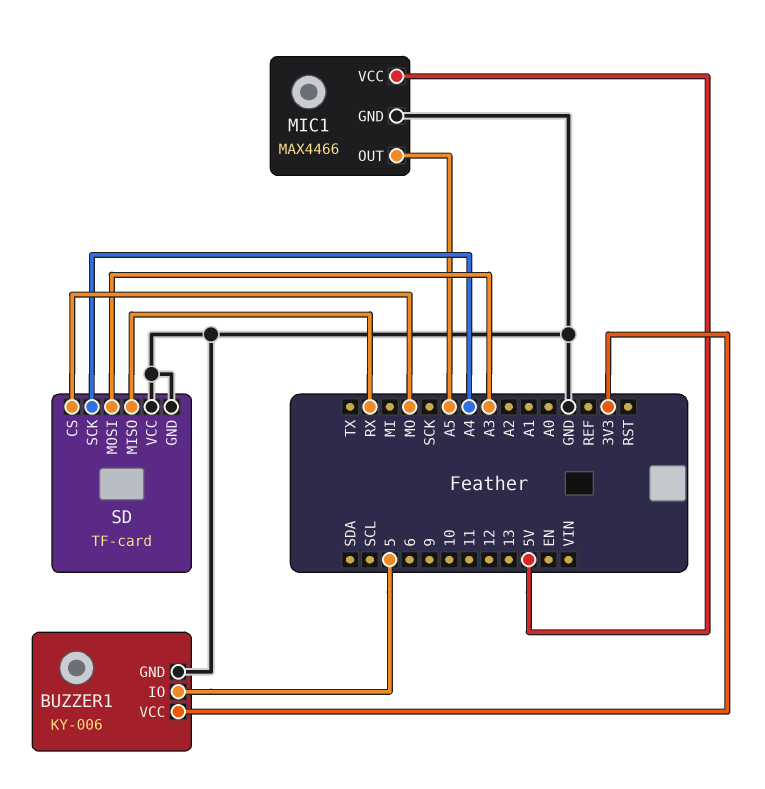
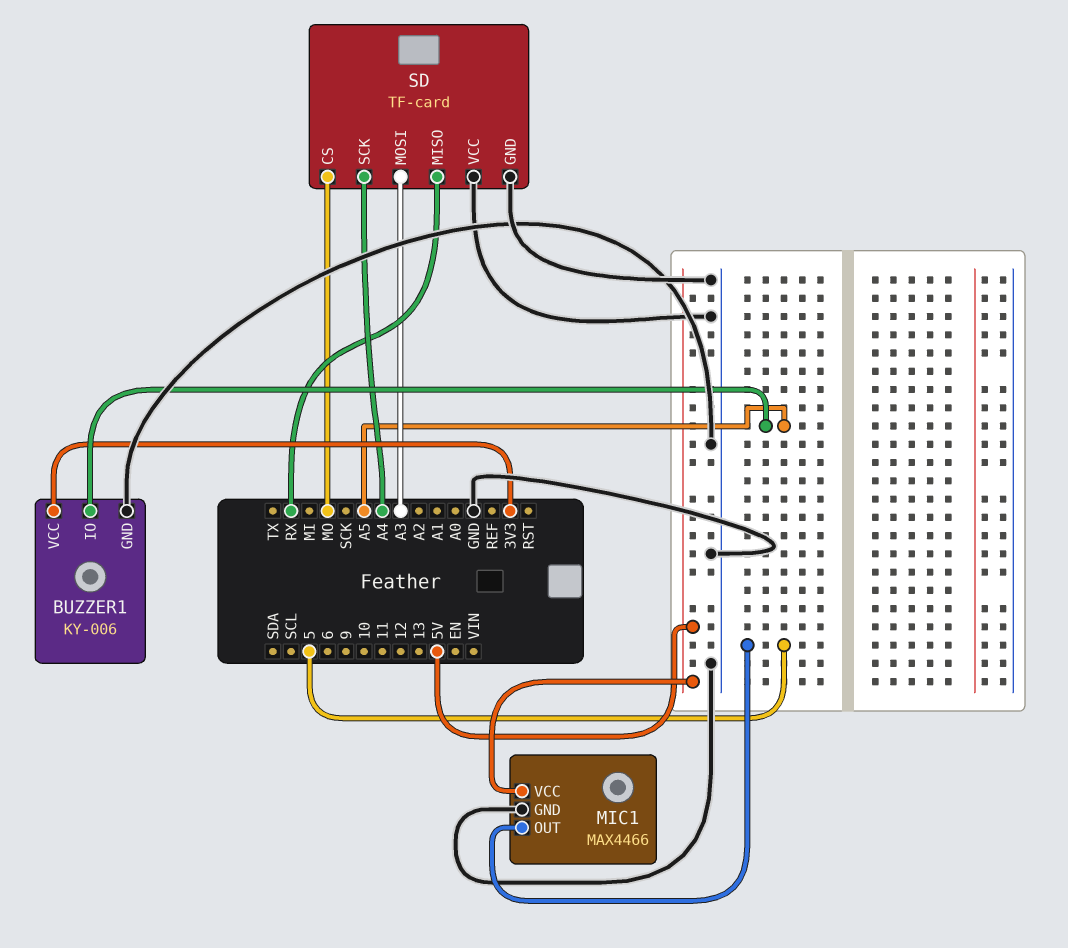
BUZZER1 pin IO: 5 -> A5
MIC1 pin OUT: A5 -> 5

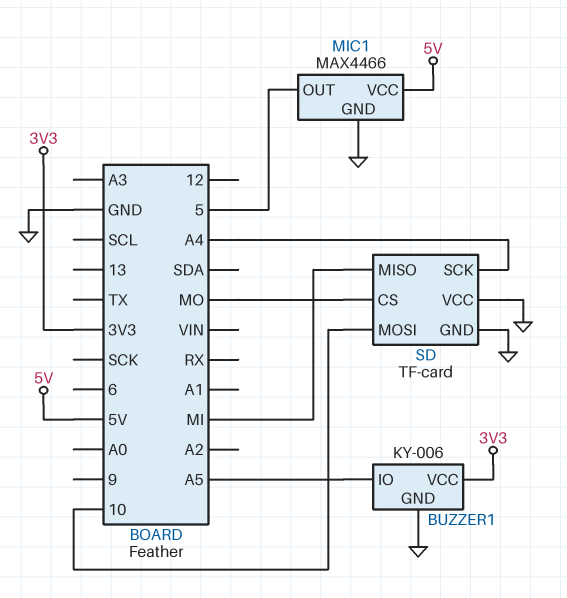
SD pin MISO: RX -> MI
SD pin MOSI: A3 -> 10

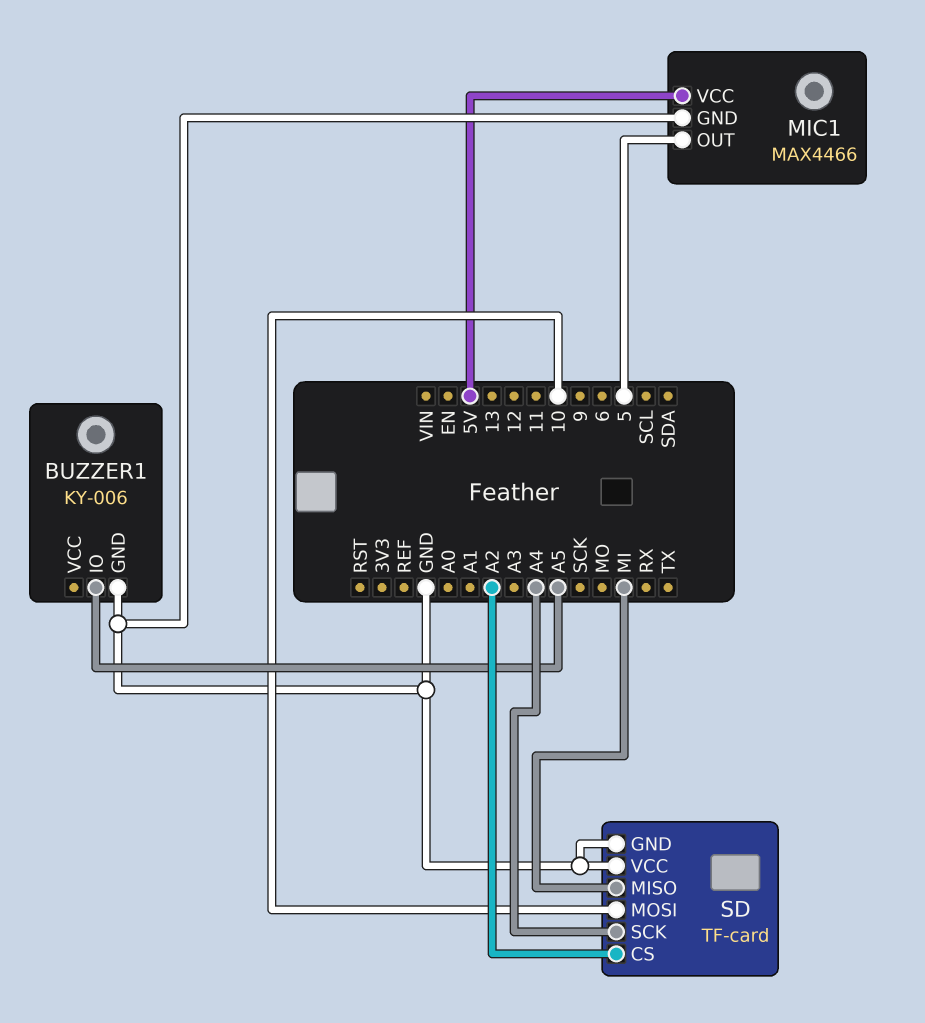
BUZZER1 pin VCC: 3V3 -> none
SD pin CS: MO -> A2

